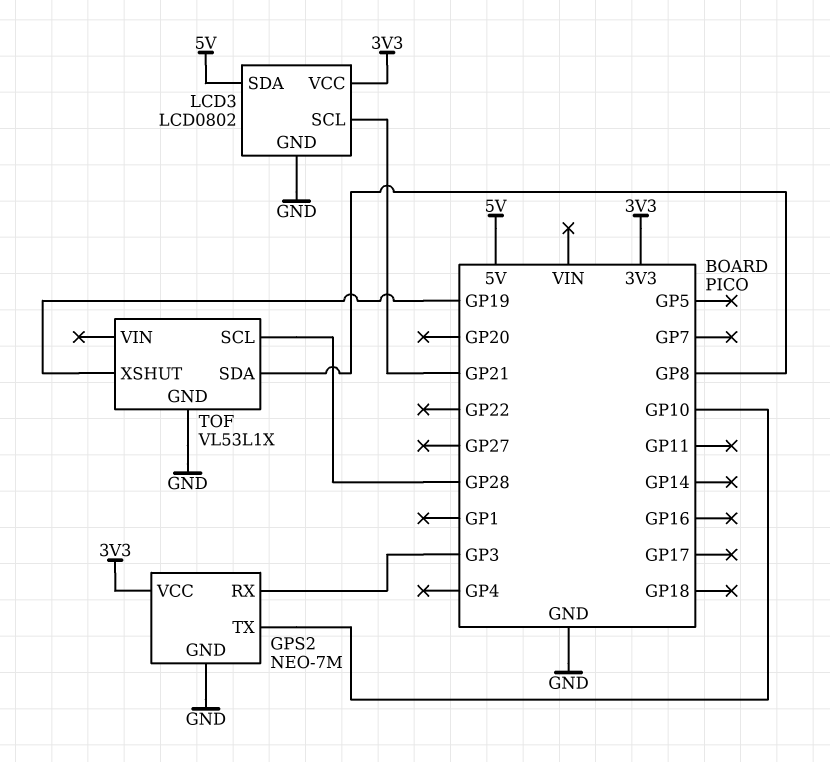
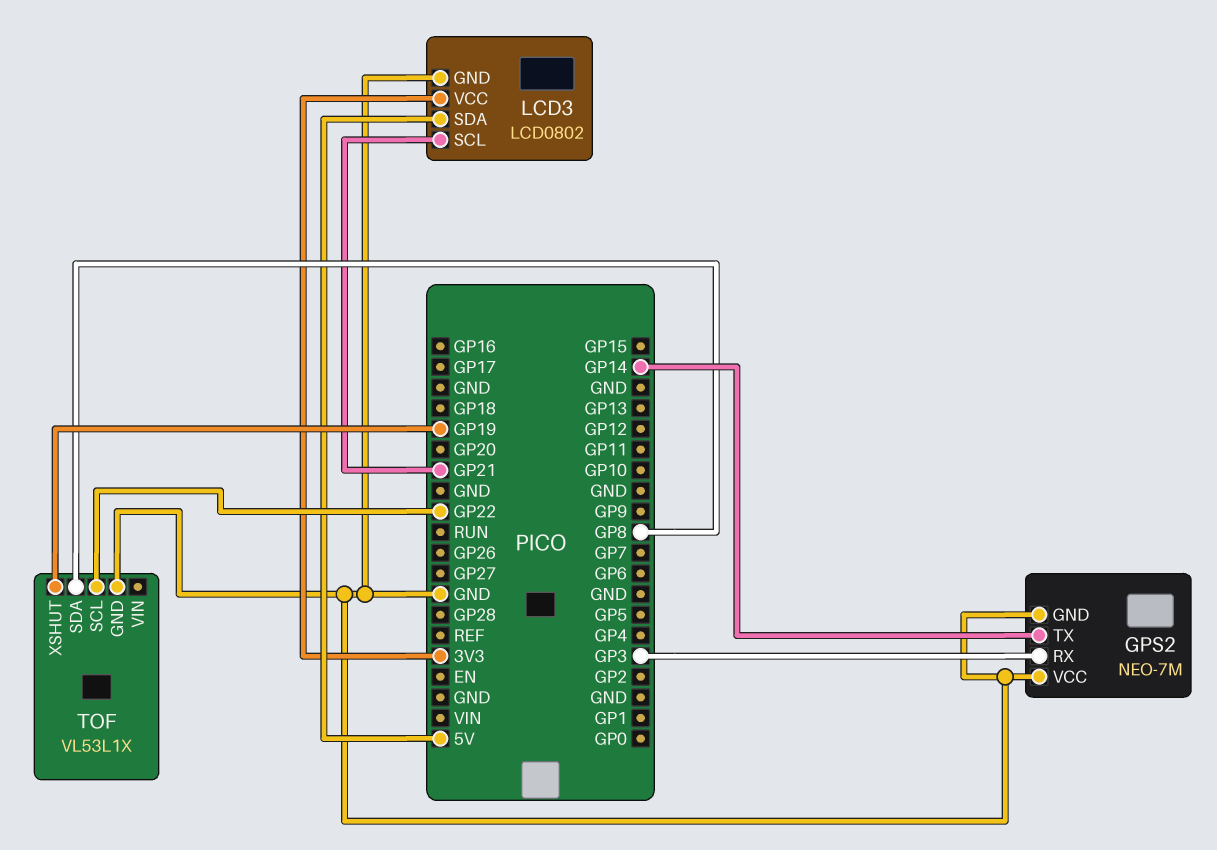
GPS2 pin TX: GP10 -> GP14
GPS2 pin VCC: 3V3 -> GND
TOF pin SCL: GP28 -> GP22

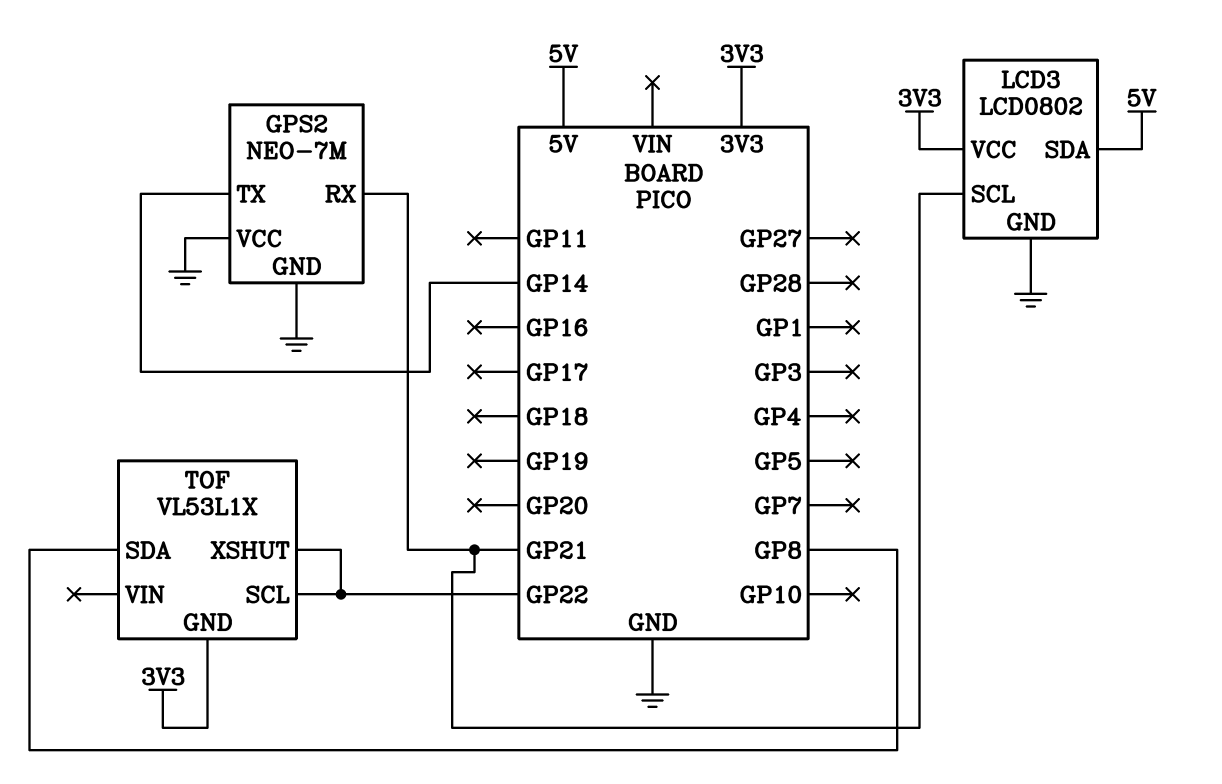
GPS2 pin RX: GP3 -> GP21
TOF pin GND: GND -> 3V3
TOF pin XSHUT: GP19 -> GP22

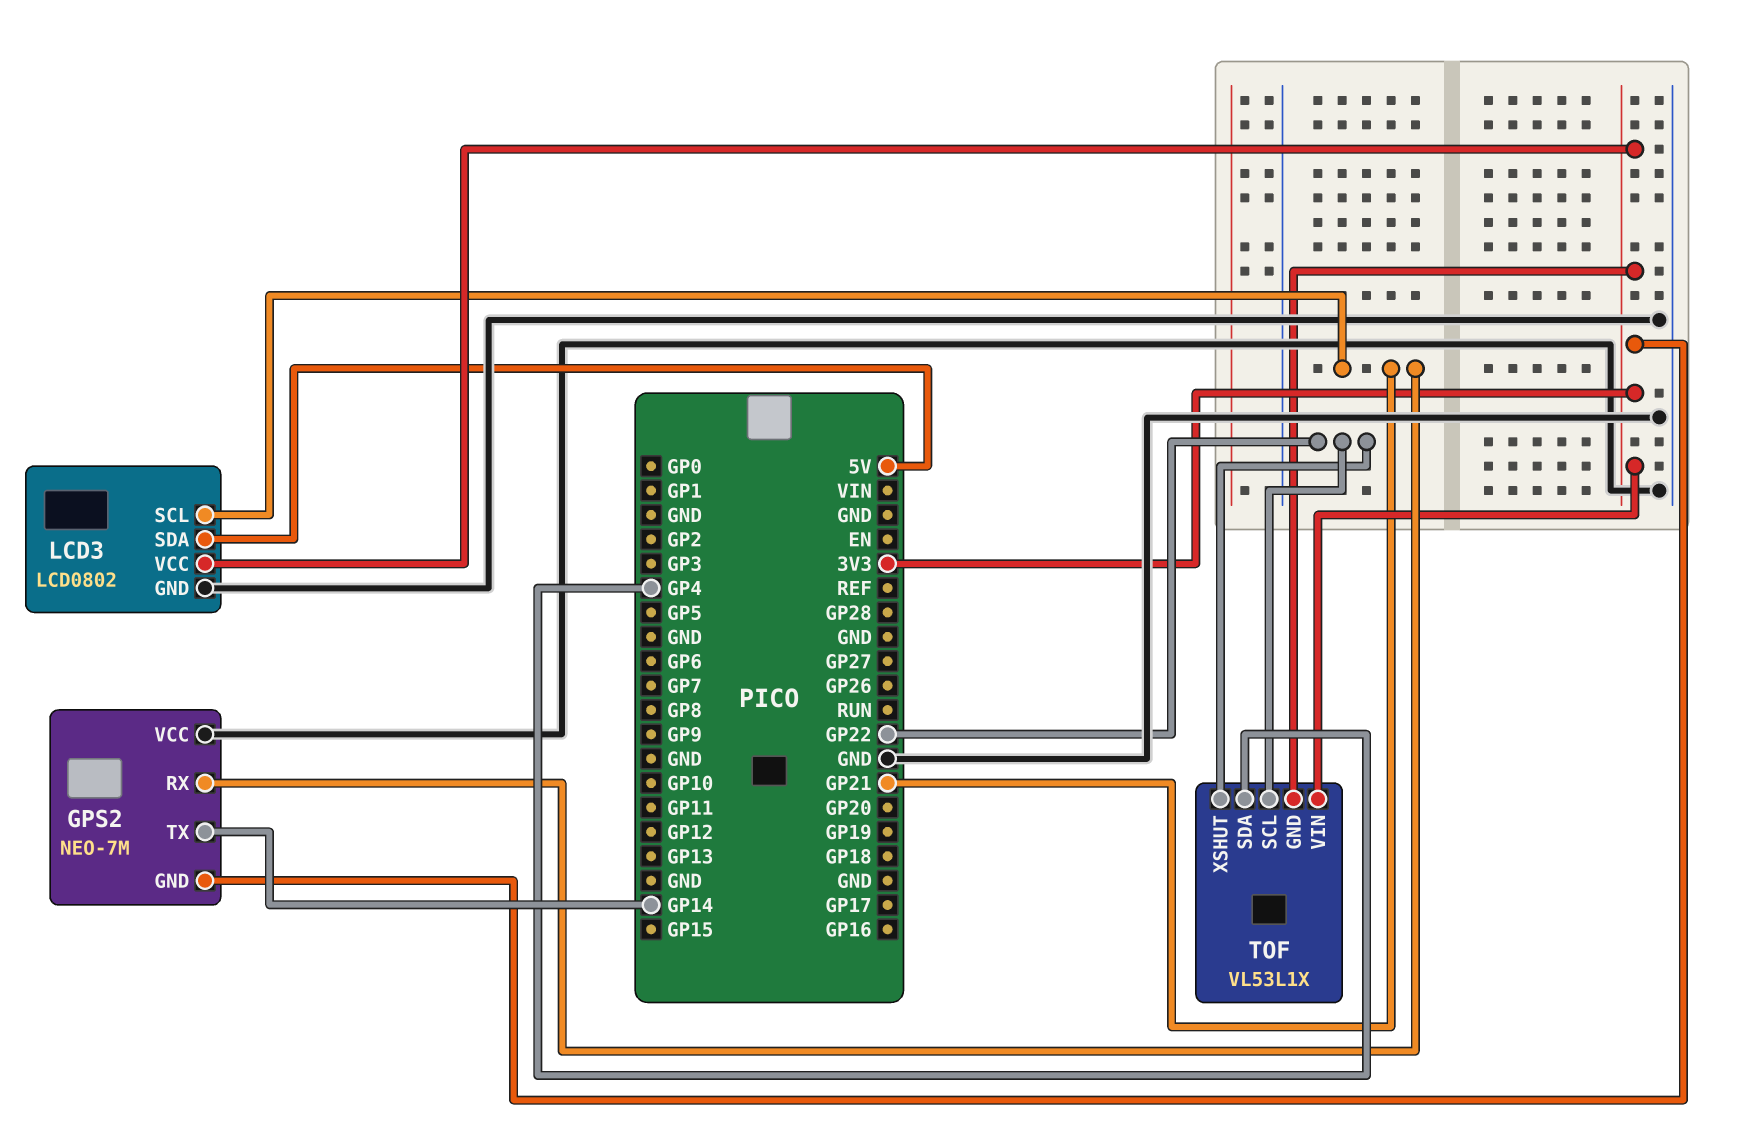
GPS2 pin GND: GND -> 3V3
TOF pin SDA: GP8 -> GP4
TOF pin VIN: none -> 3V3

